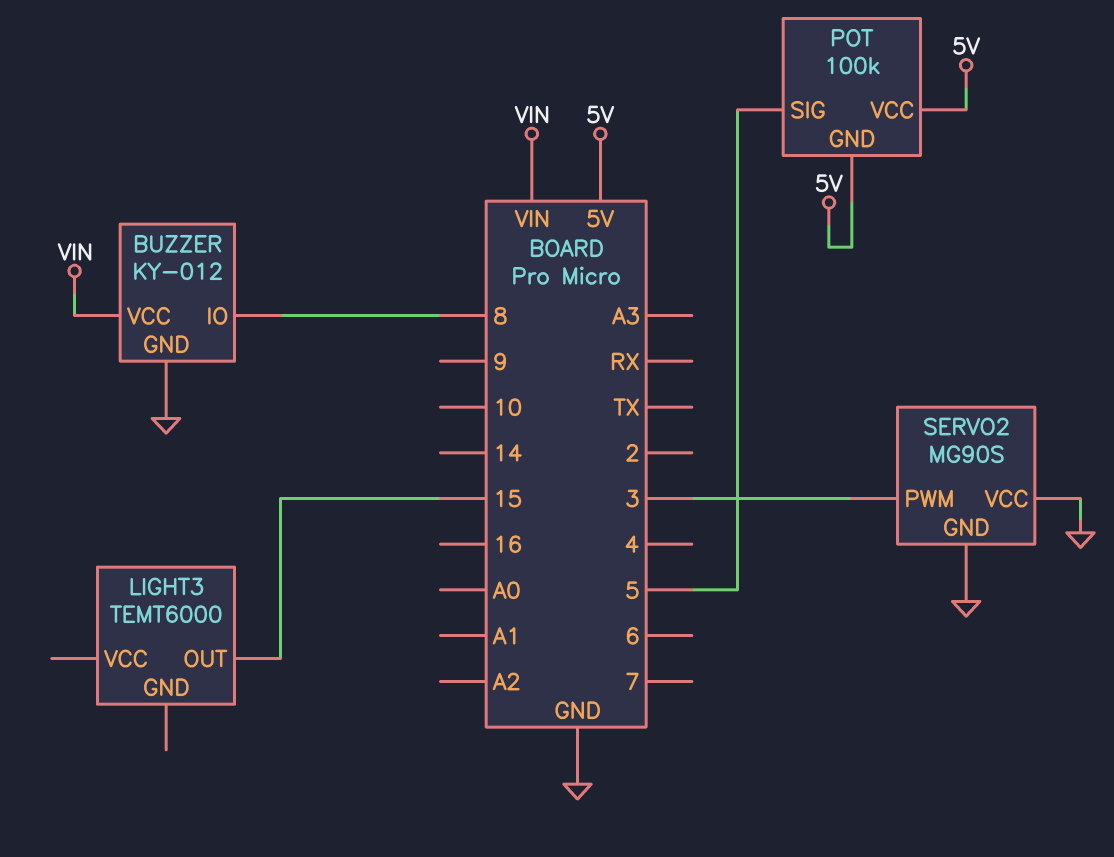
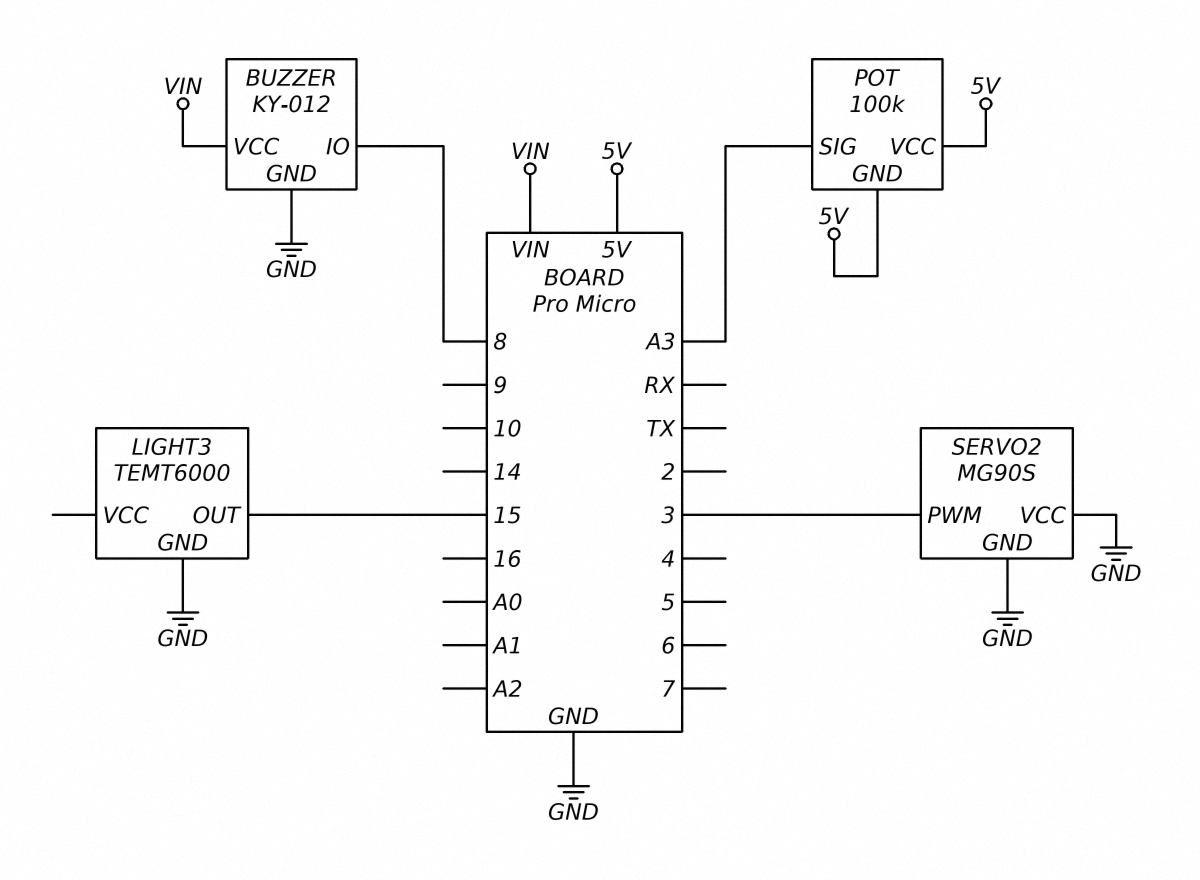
LIGHT3 pin GND: none -> GND
POT pin SIG: 5 -> A3

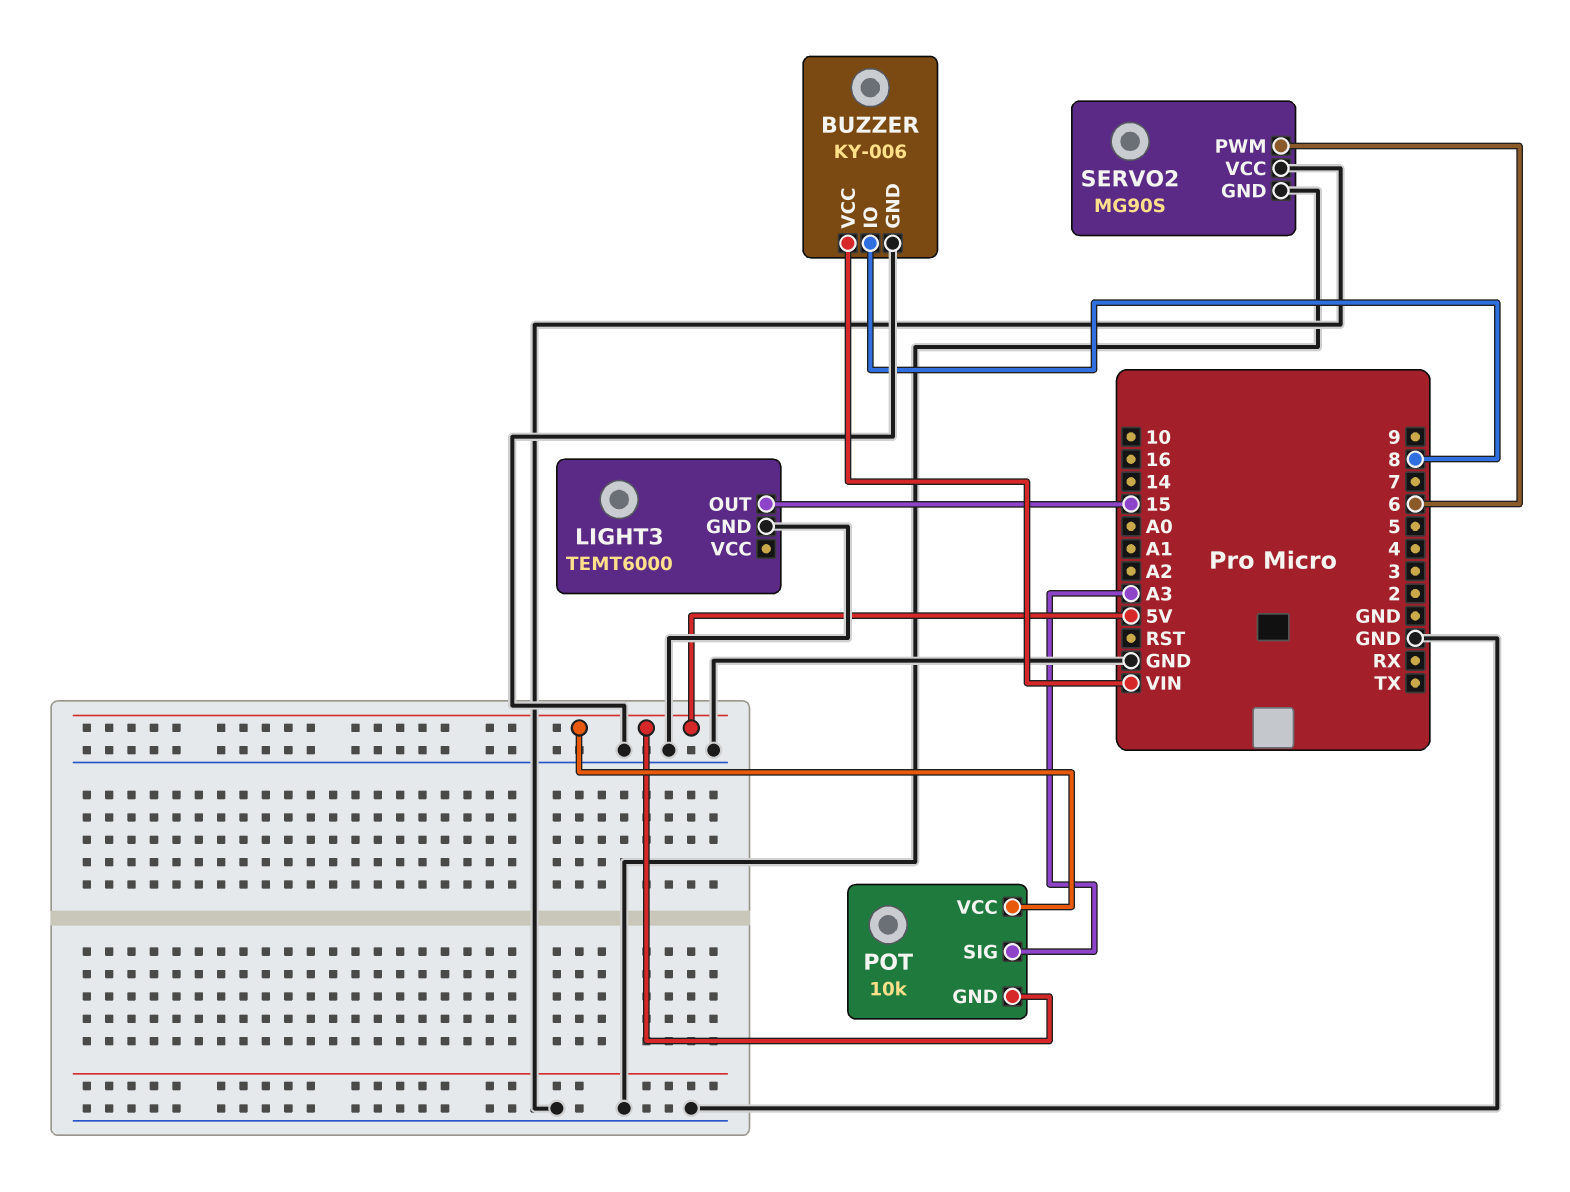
BUZZER: KY-012 -> KY-006
POT: 100k -> 10k
SERVO2 pin PWM: 3 -> 6

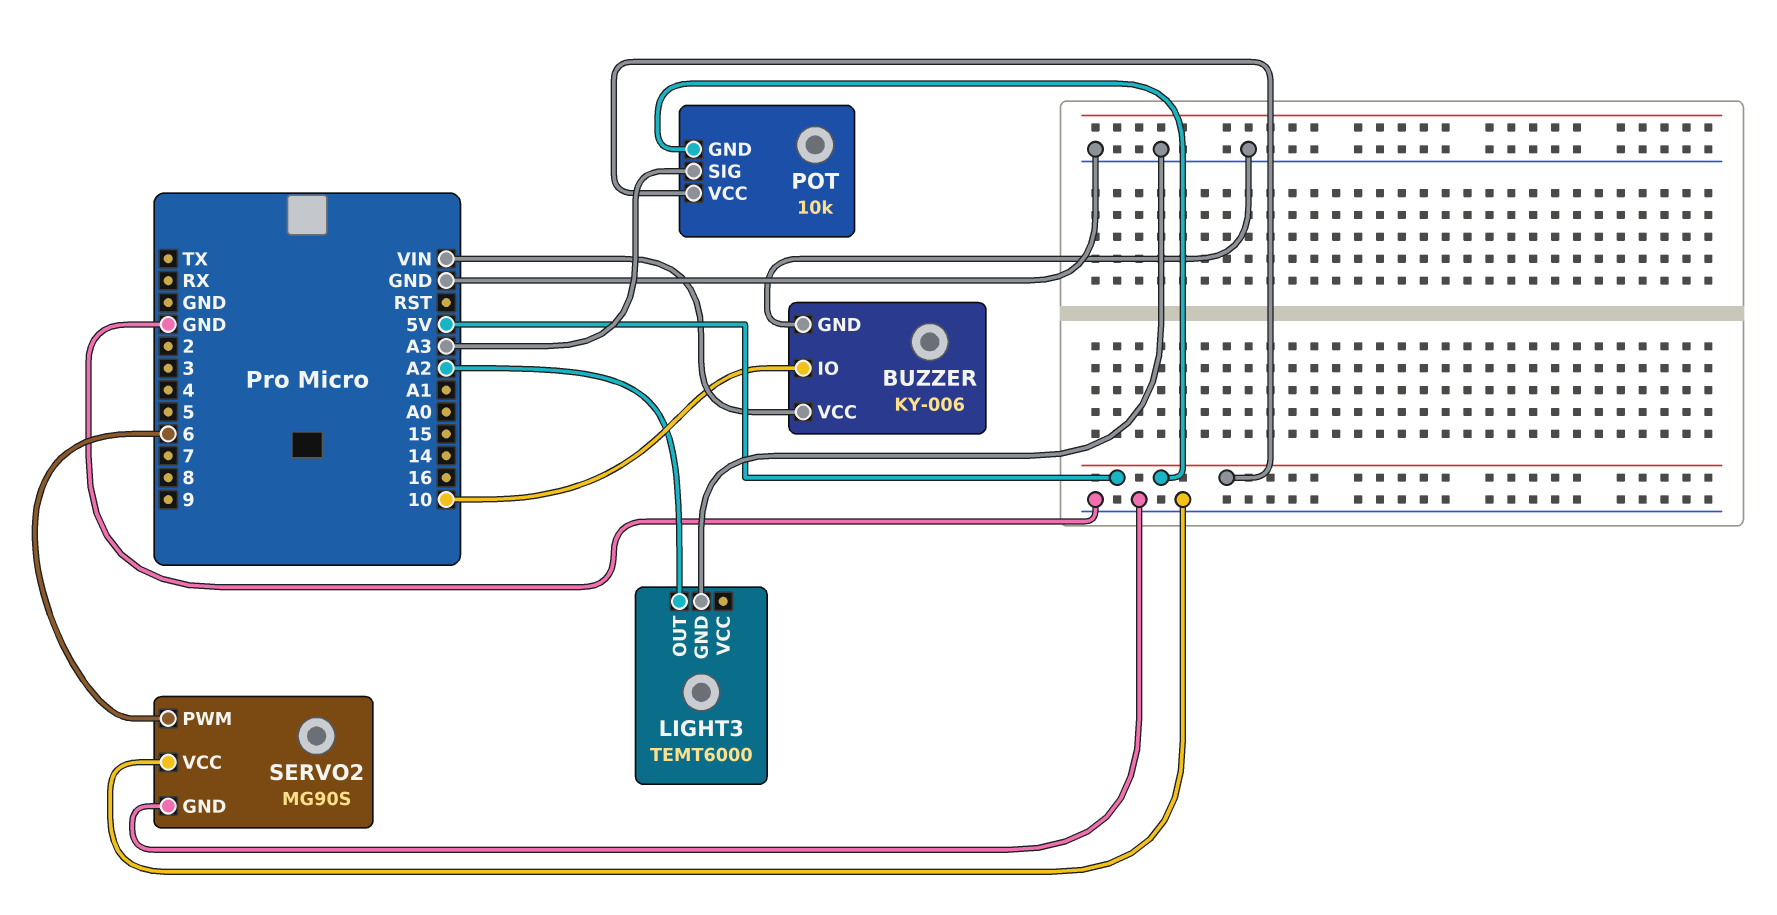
BUZZER pin IO: 8 -> 10
LIGHT3 pin OUT: 15 -> A2

